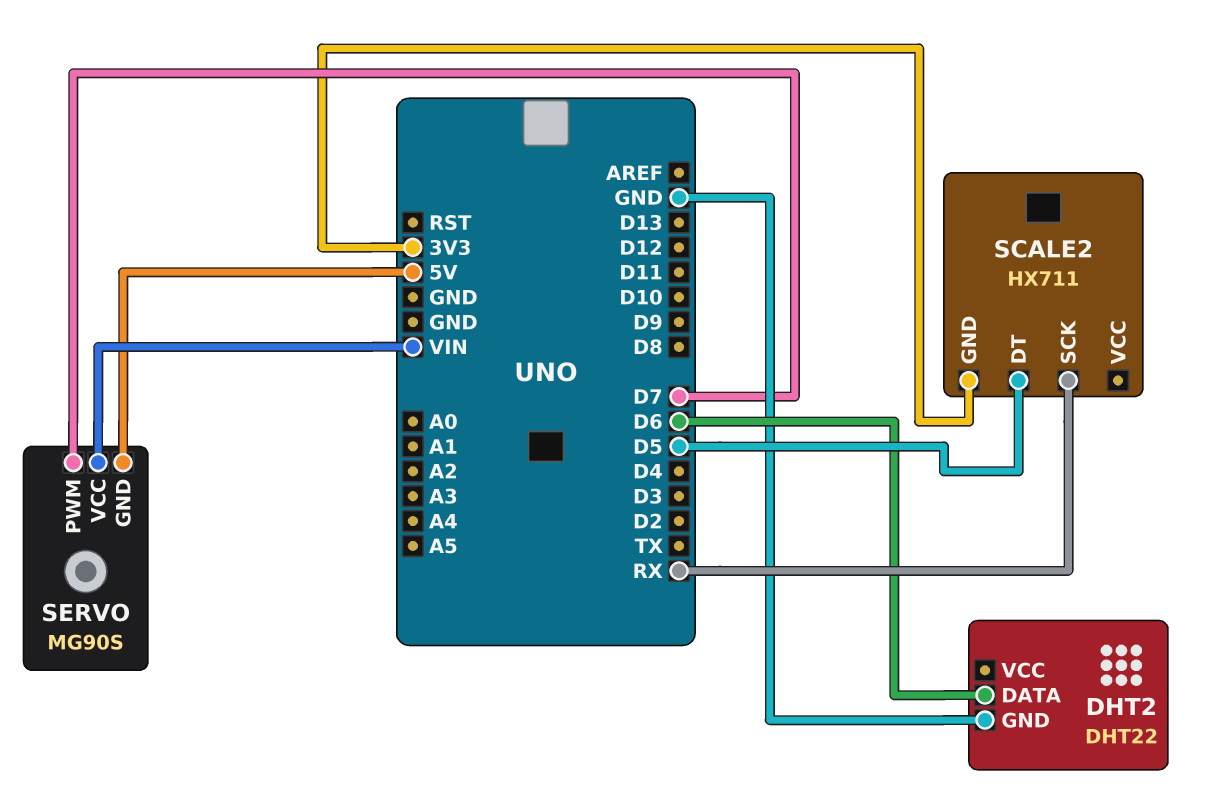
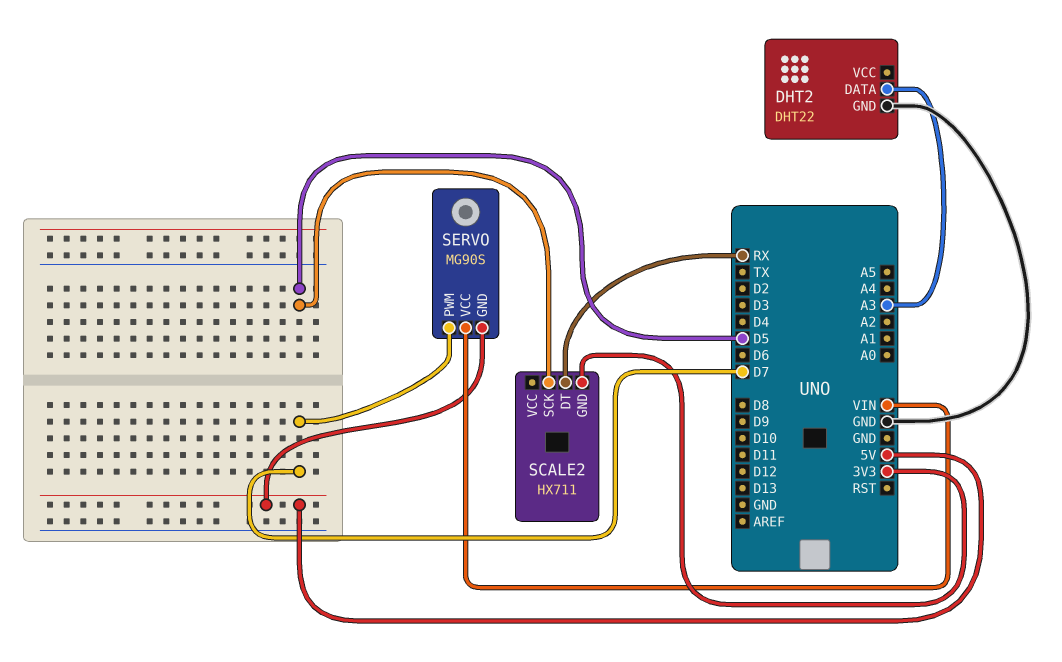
DHT2 pin DATA: D6 -> A3
SCALE2 pin DT: D5 -> RX
SCALE2 pin SCK: RX -> D5

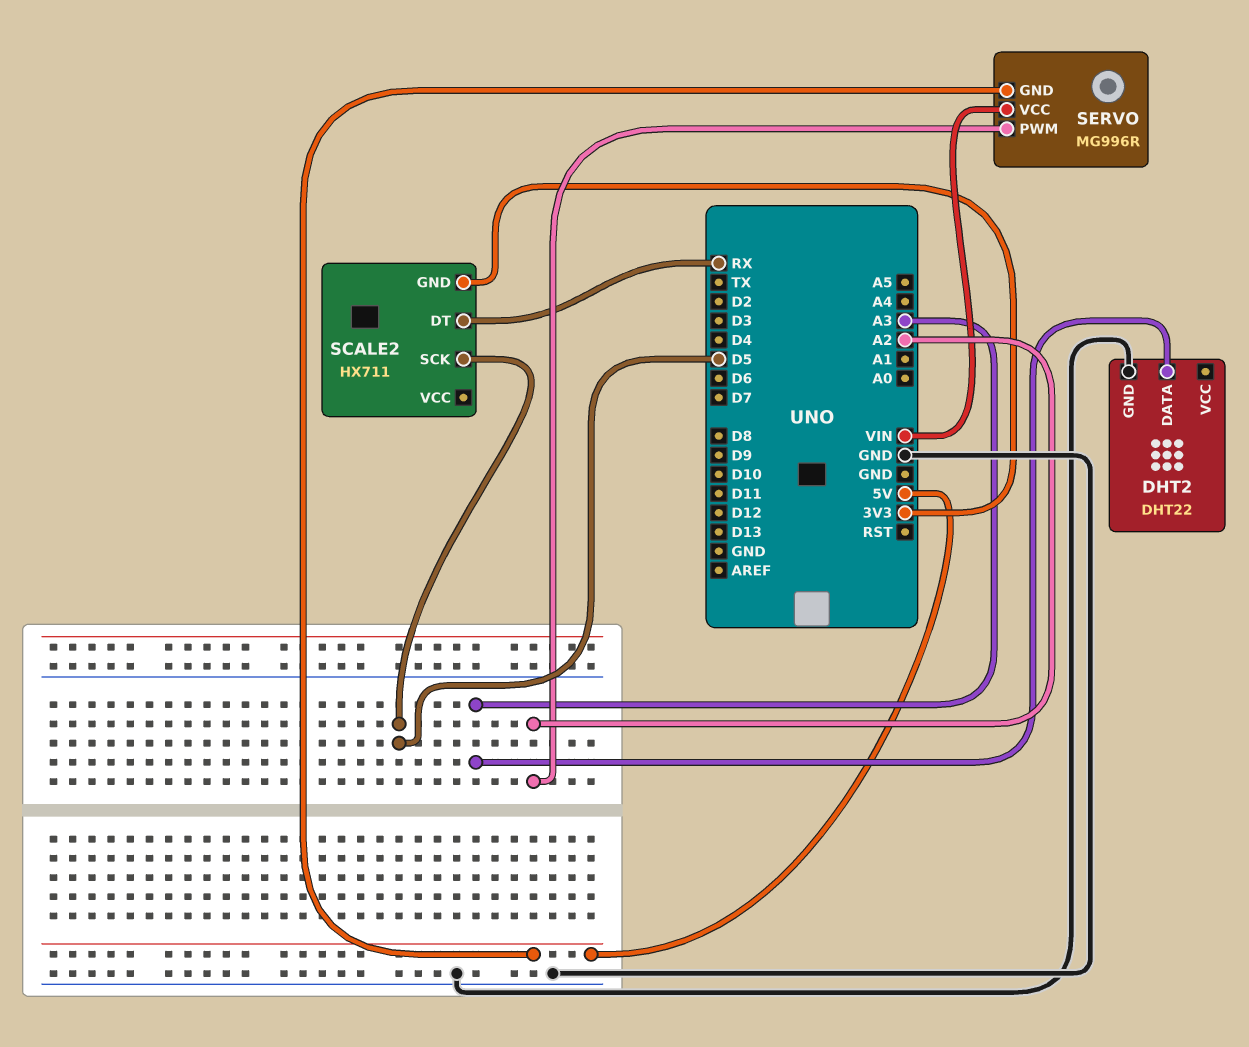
SERVO: MG90S -> MG996R
SERVO pin PWM: D7 -> A2

